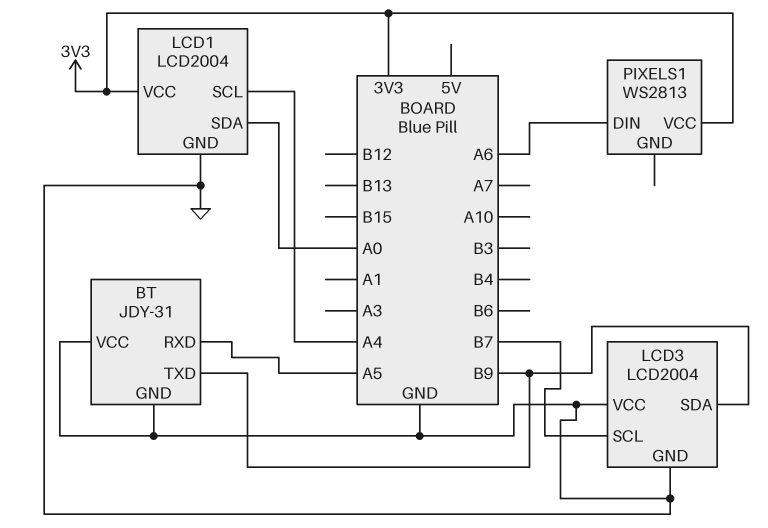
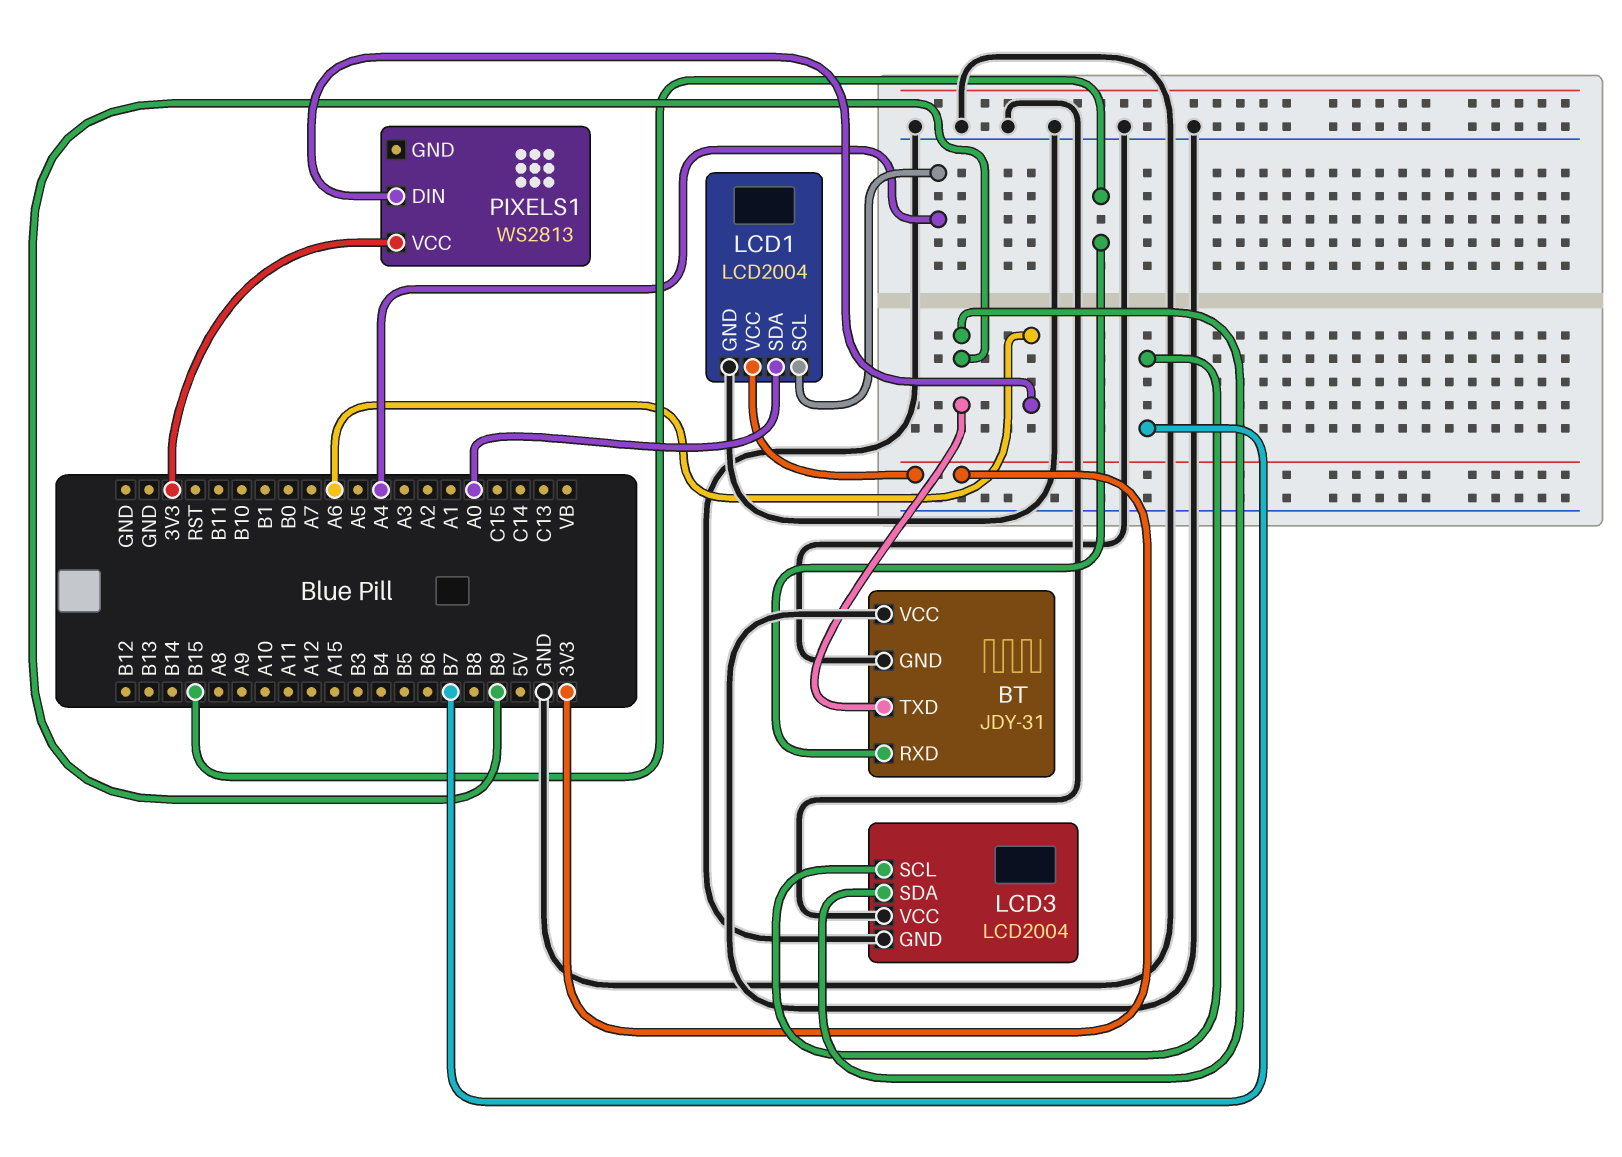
BT pin RXD: A5 -> B15

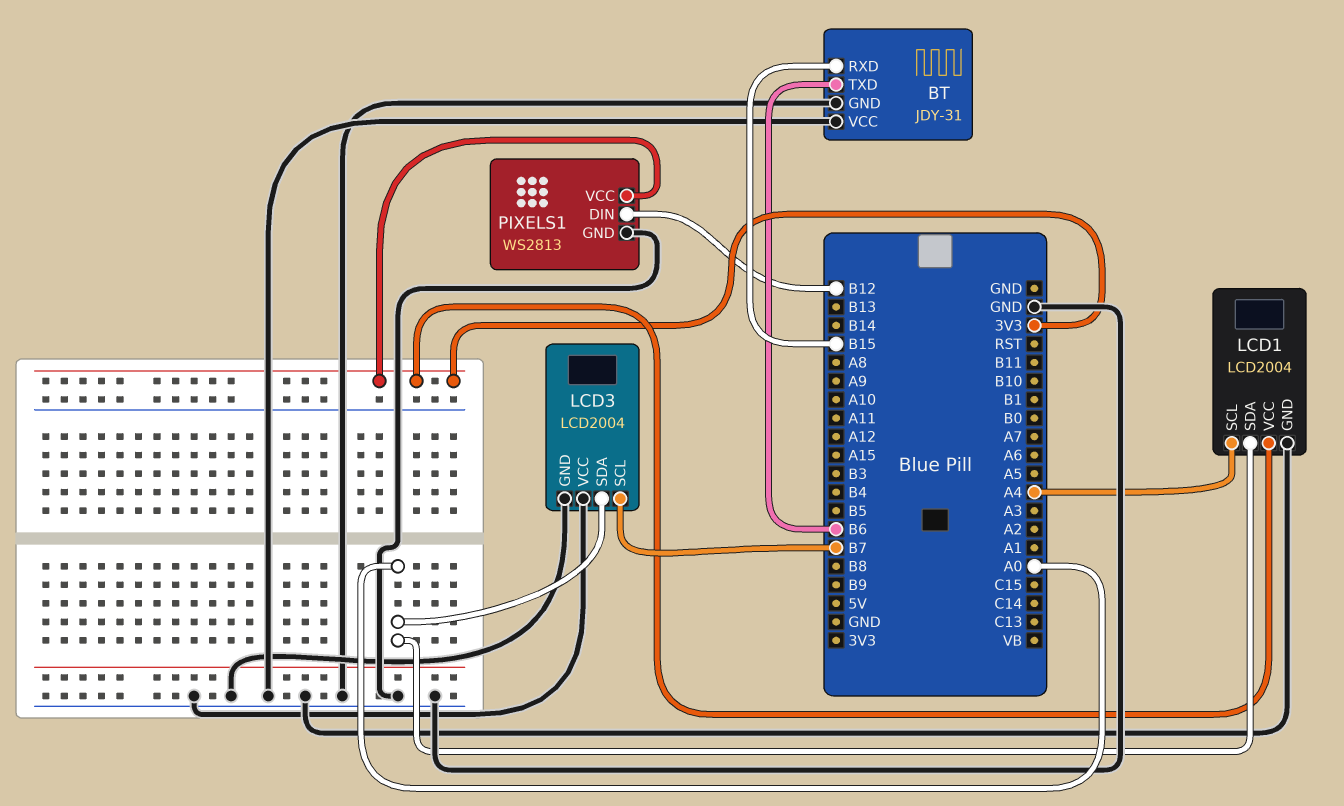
BT pin TXD: B9 -> B6
LCD3 pin SDA: B9 -> A0
PIXELS1 pin DIN: A6 -> B12
PIXELS1 pin GND: none -> GND

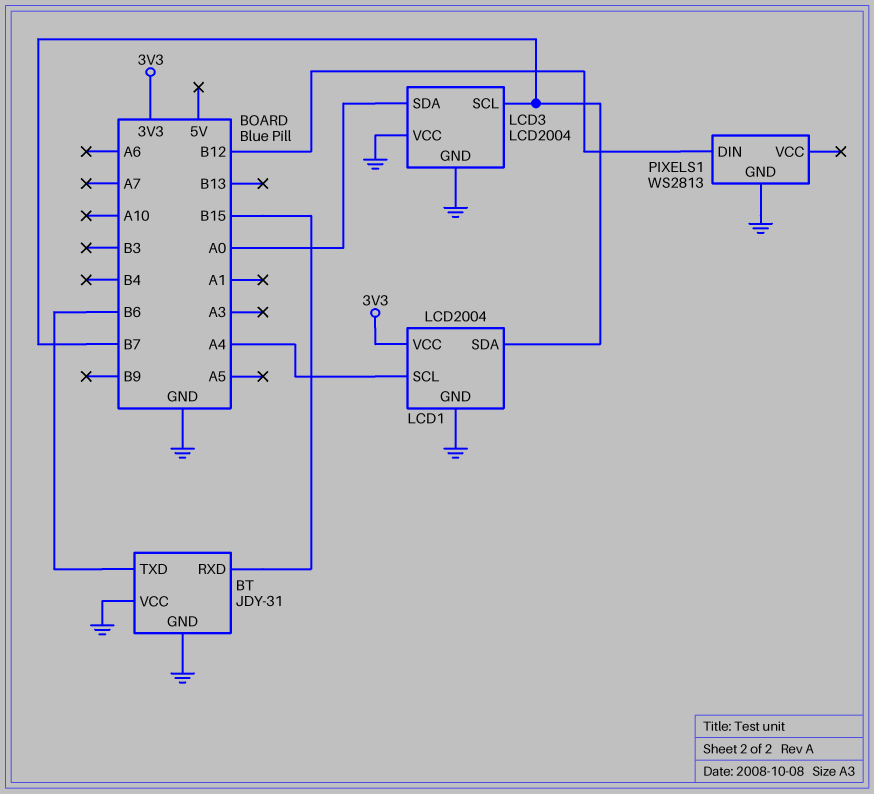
LCD1 pin SDA: A0 -> B7
PIXELS1 pin VCC: 3V3 -> none

